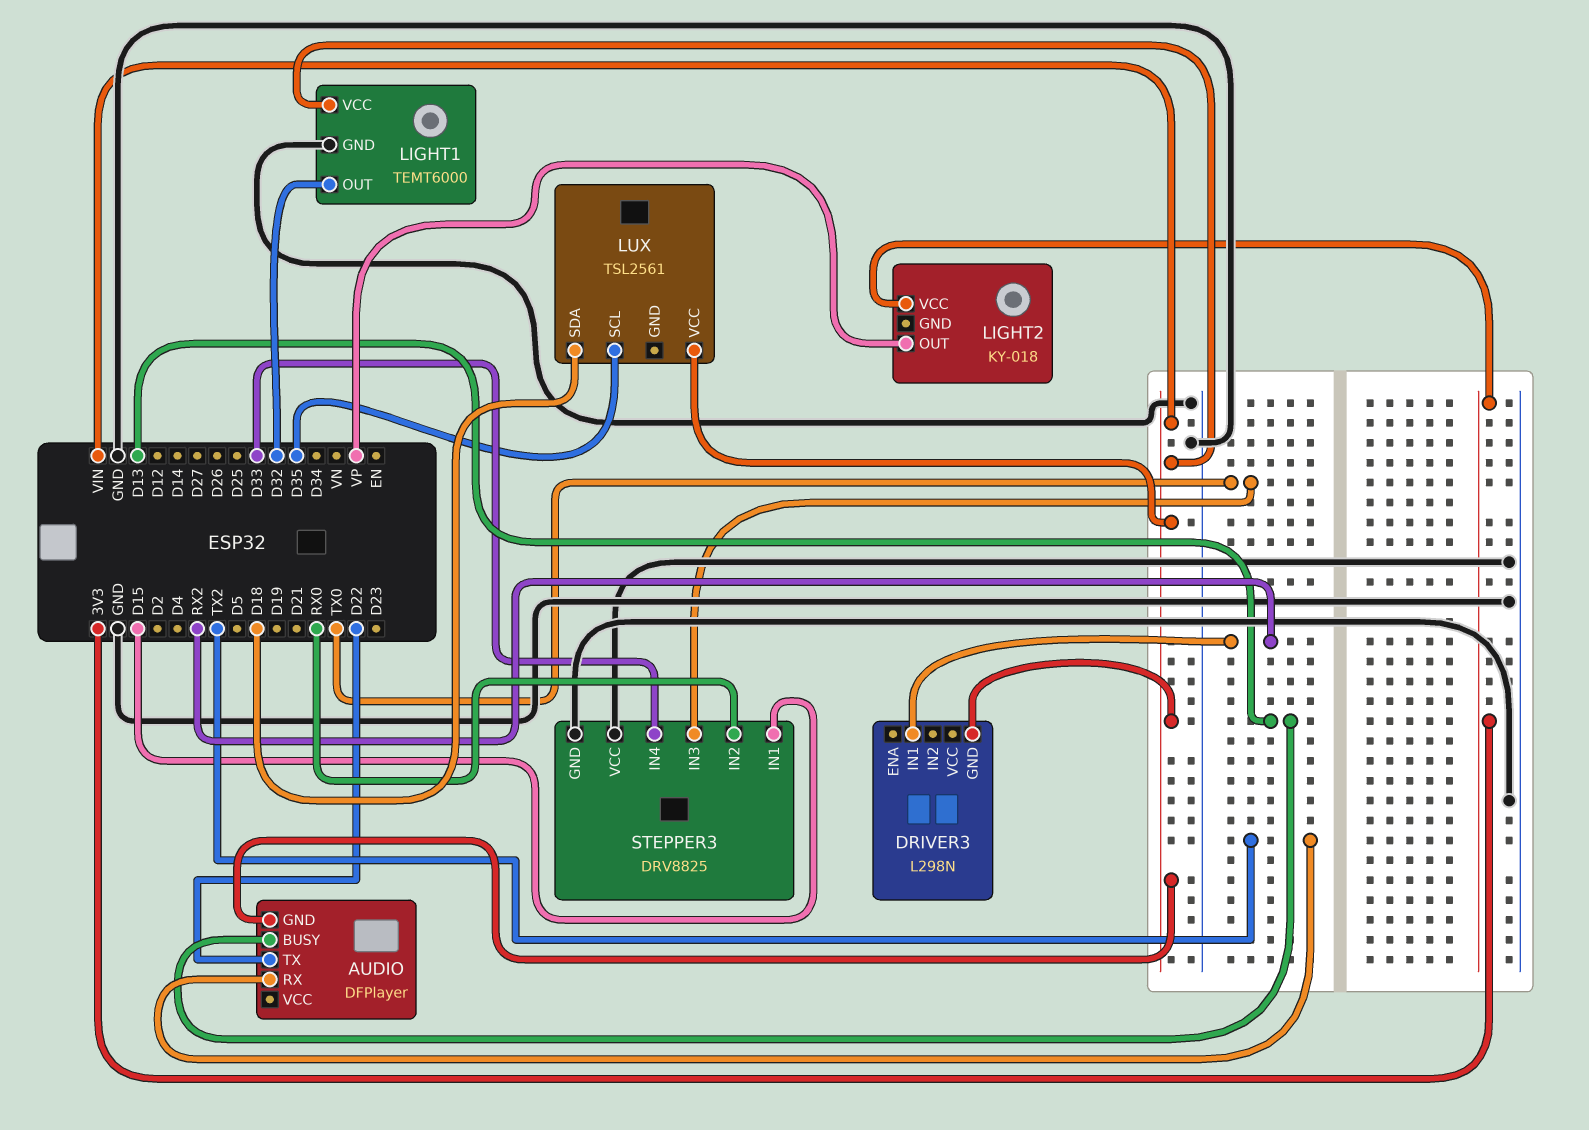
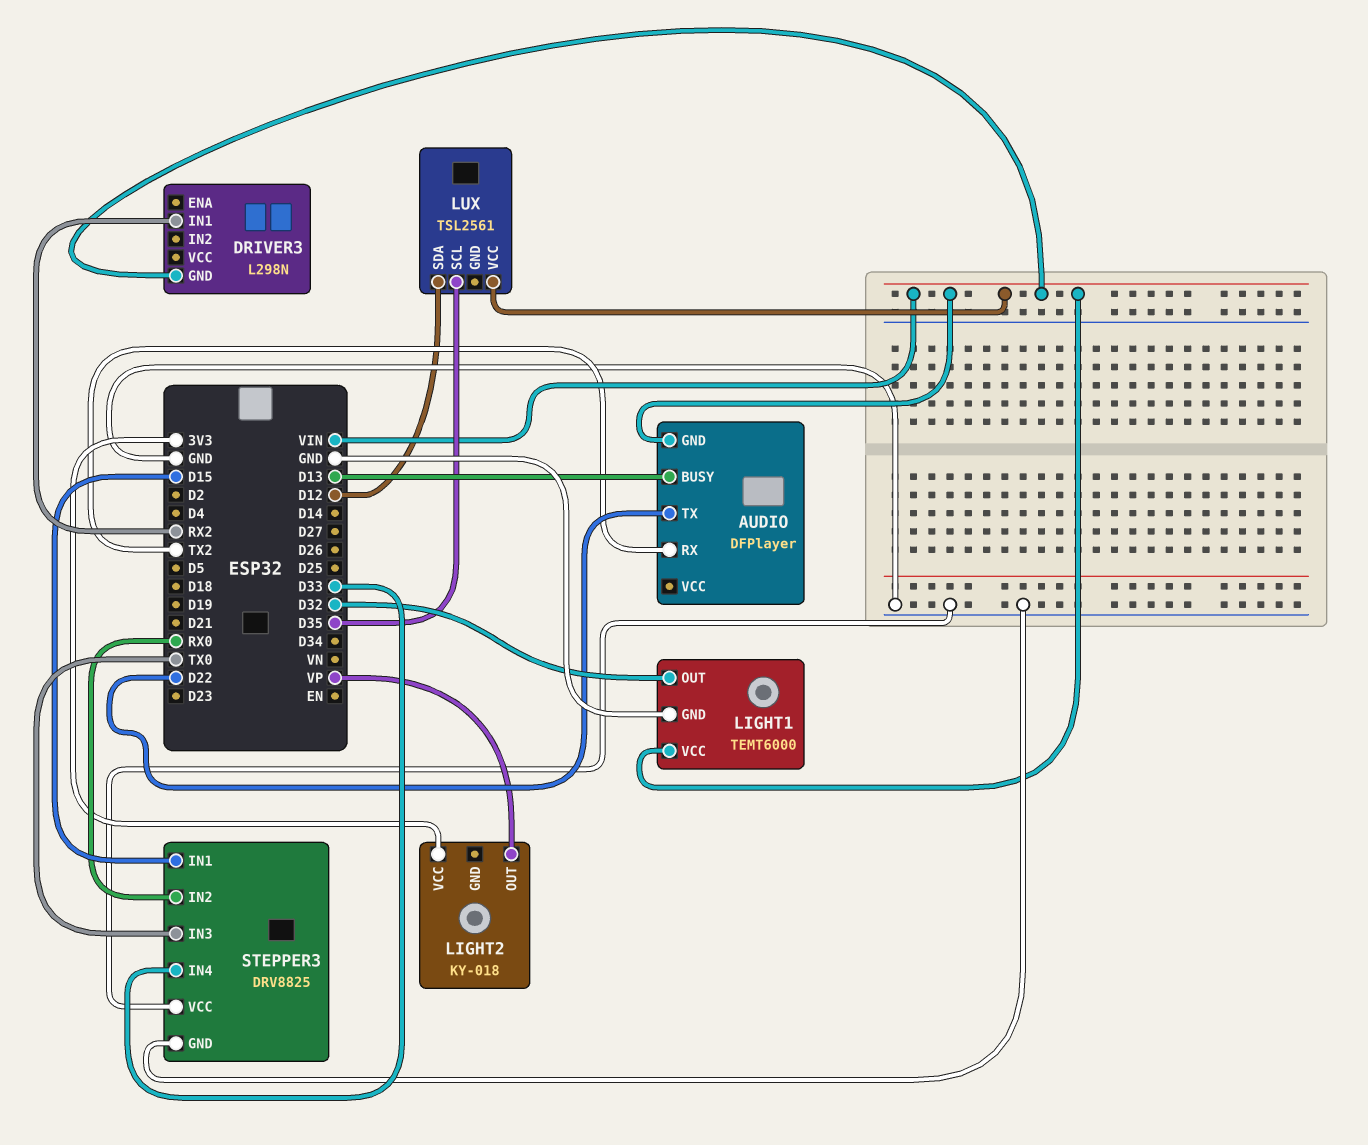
LUX pin SDA: D18 -> D12

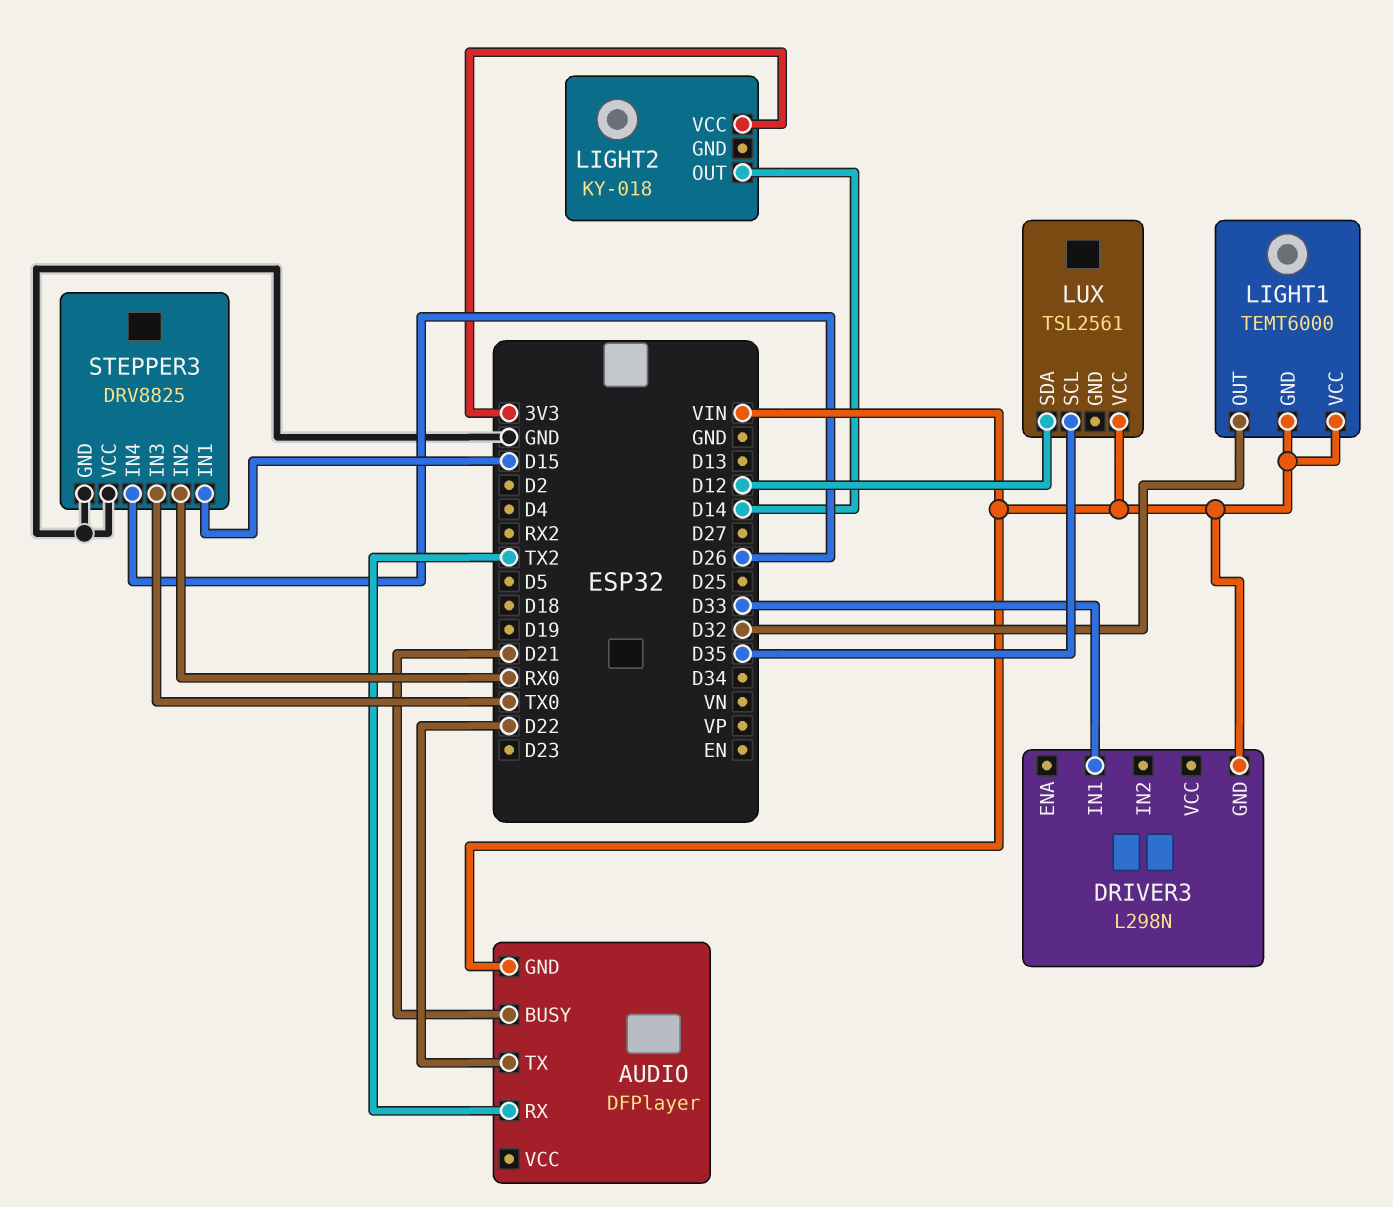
AUDIO pin BUSY: D13 -> D21
DRIVER3 pin IN1: RX2 -> D33
LIGHT1 pin GND: GND -> VIN
LIGHT2 pin OUT: VP -> D14
STEPPER3 pin IN4: D33 -> D26

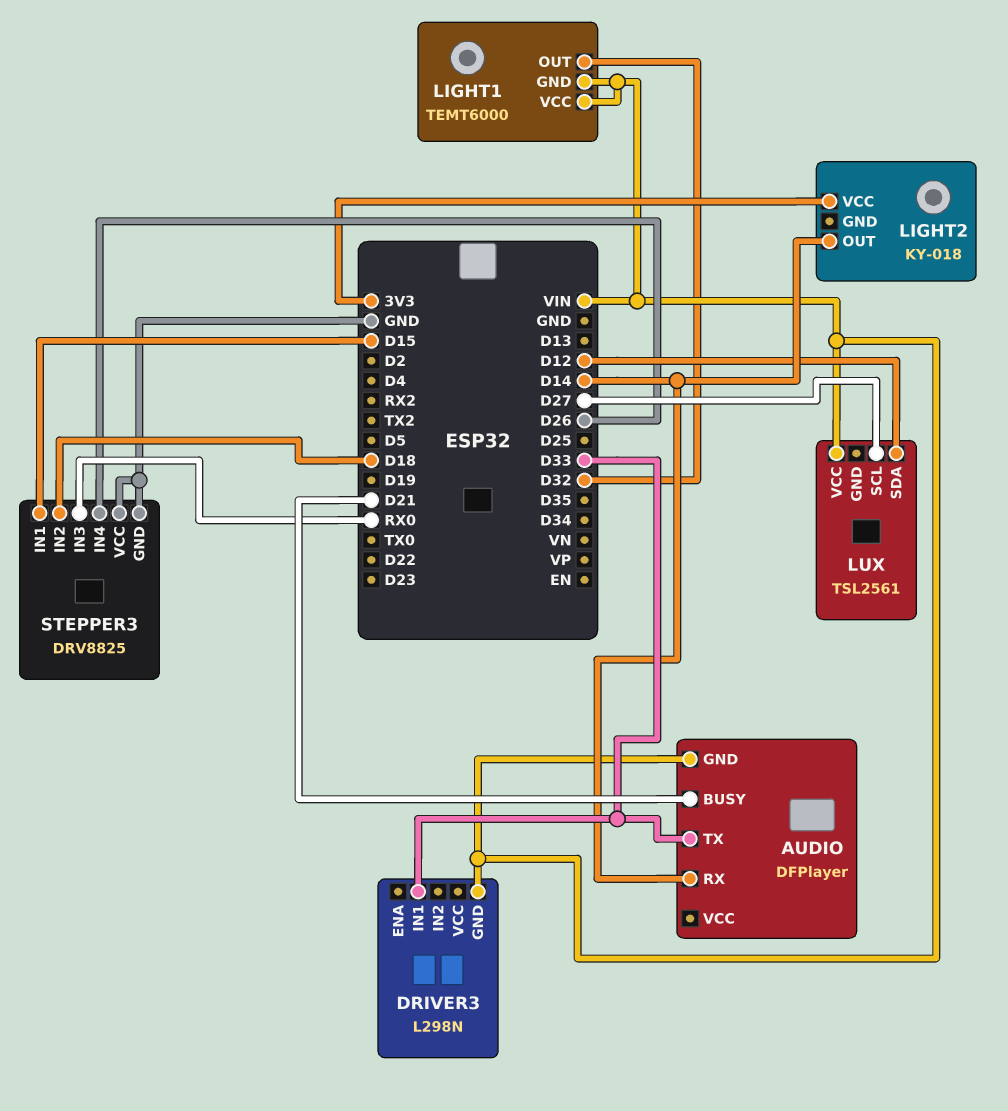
AUDIO pin RX: TX2 -> D14
AUDIO pin TX: D22 -> D33
LUX pin SCL: D35 -> D27
STEPPER3 pin IN2: RX0 -> D18
STEPPER3 pin IN3: TX0 -> RX0

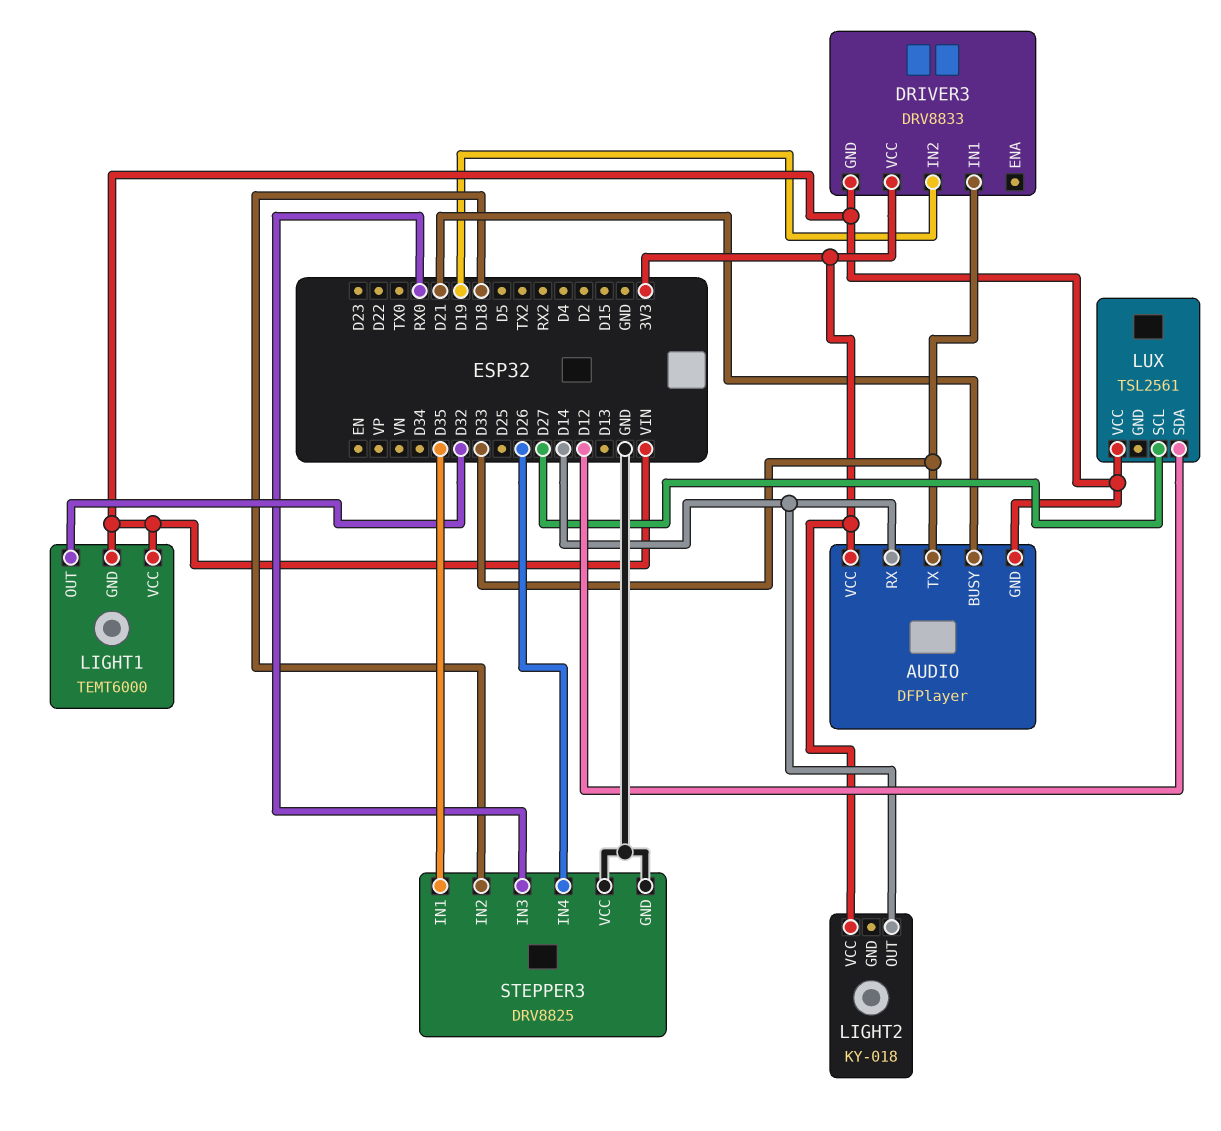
AUDIO pin VCC: none -> 3V3
DRIVER3: L298N -> DRV8833
DRIVER3 pin IN2: none -> D19
DRIVER3 pin VCC: none -> 3V3
STEPPER3 pin IN1: D15 -> D35

